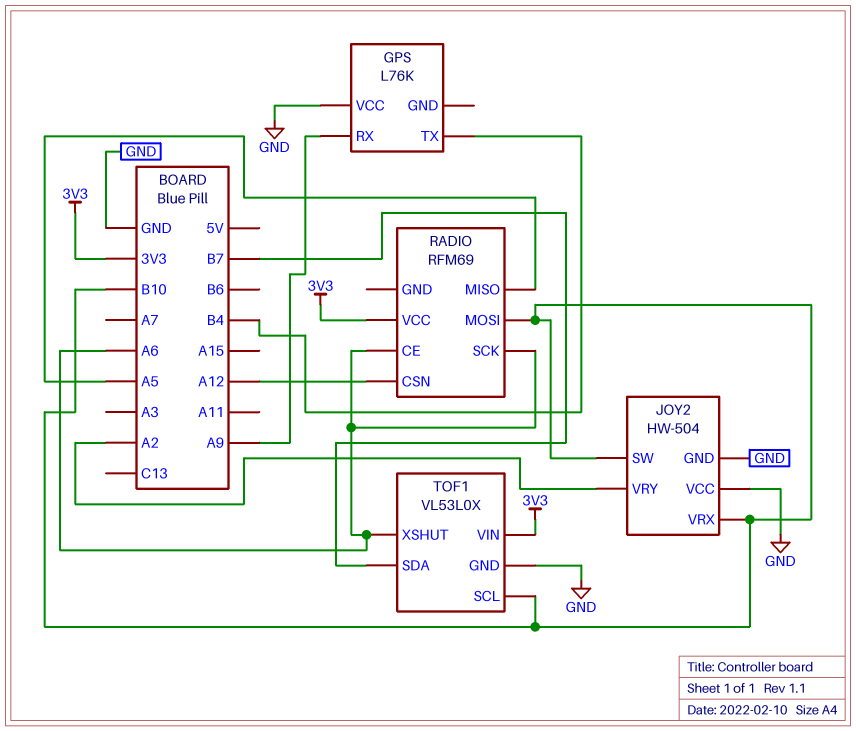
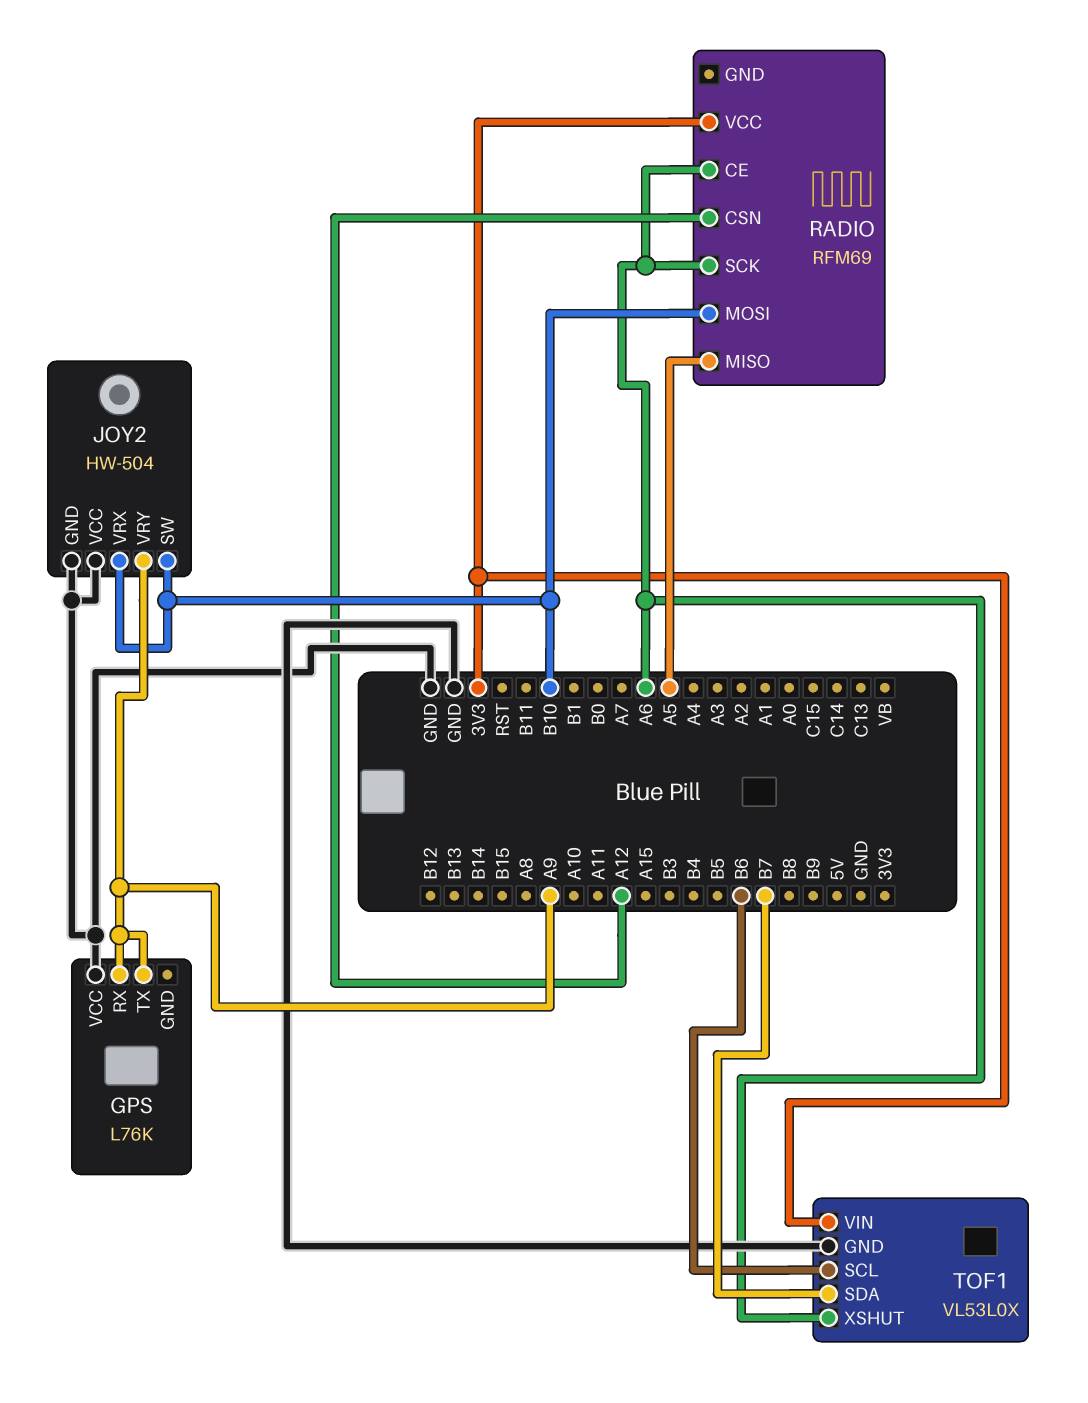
GPS pin TX: B4 -> A9
JOY2 pin VRY: A2 -> A9
TOF1 pin SCL: B10 -> B6

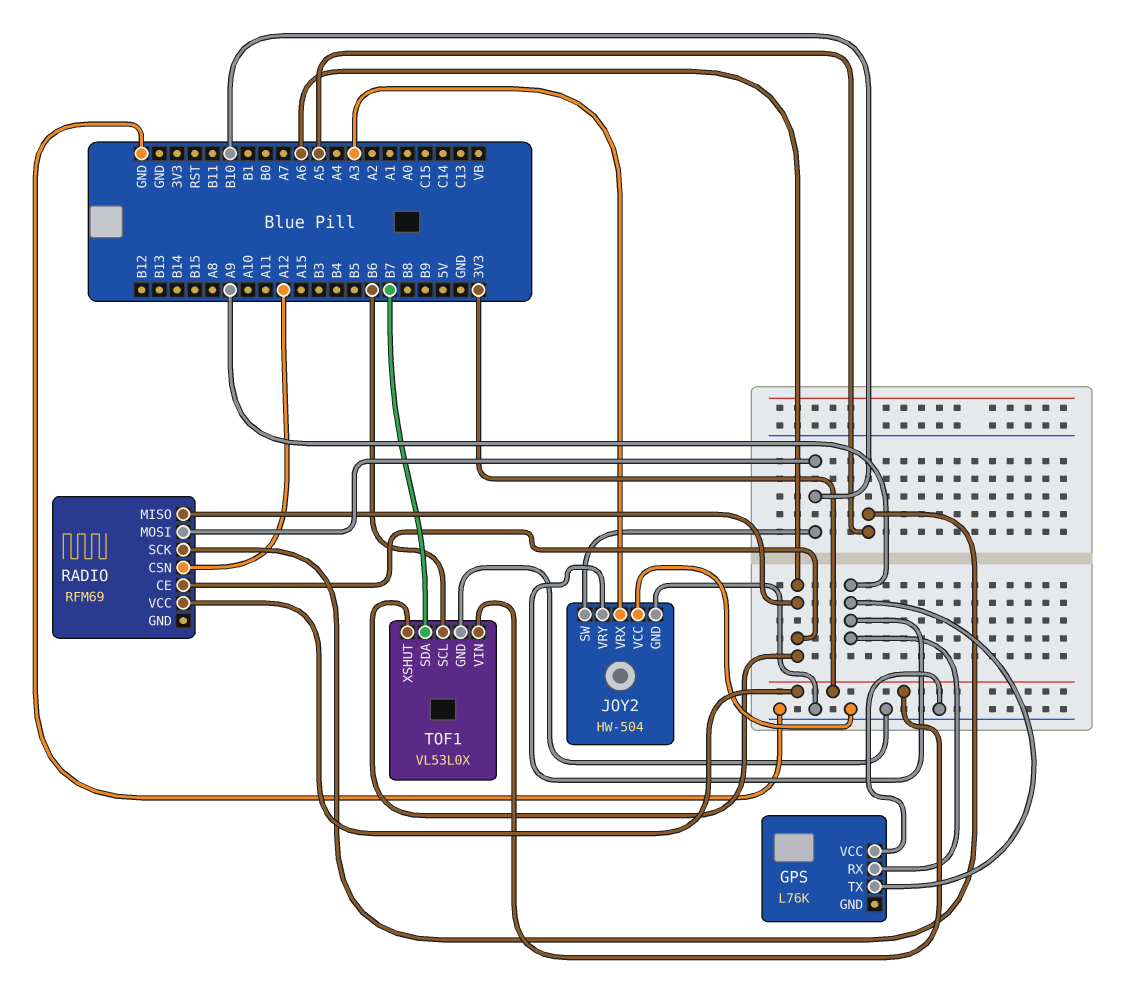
JOY2 pin VRX: B10 -> A3
RADIO pin MISO: A5 -> A6
RADIO pin SCK: A6 -> A5

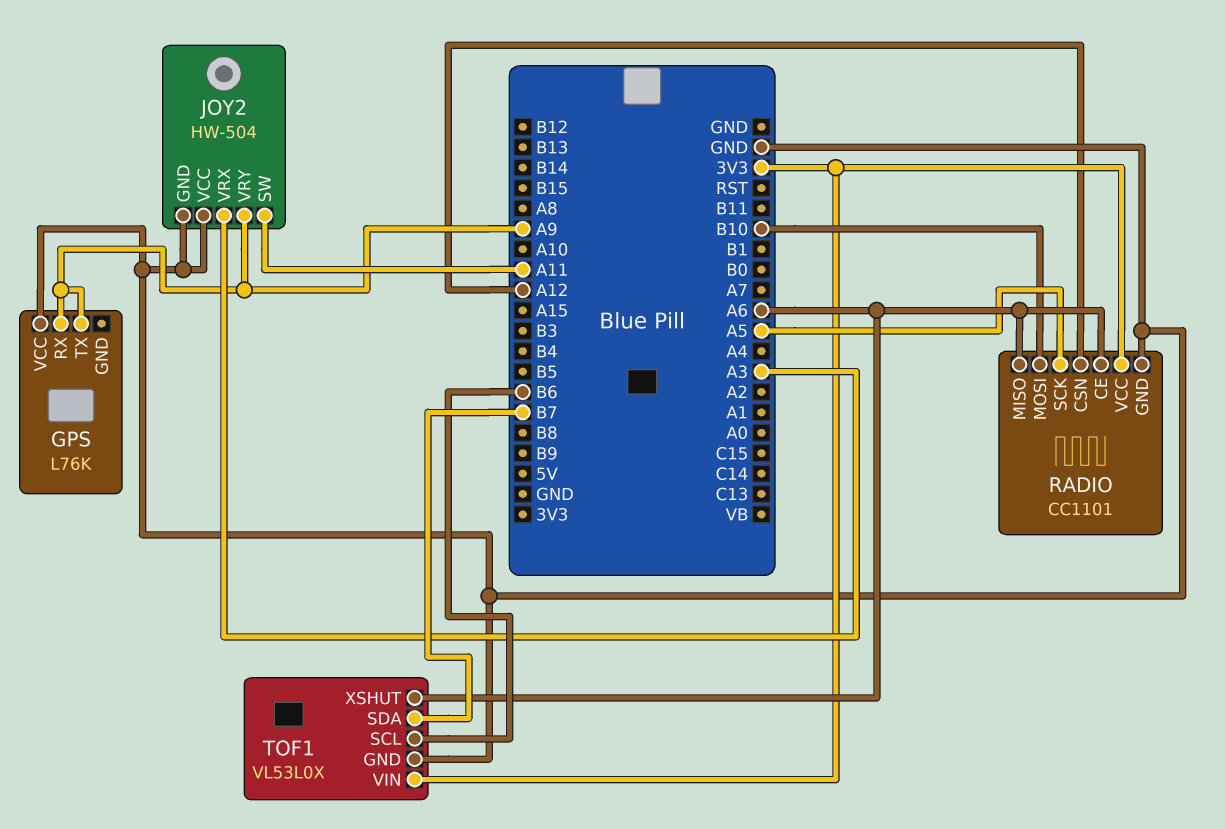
JOY2 pin SW: B10 -> A11
RADIO: RFM69 -> CC1101
RADIO pin GND: none -> GND

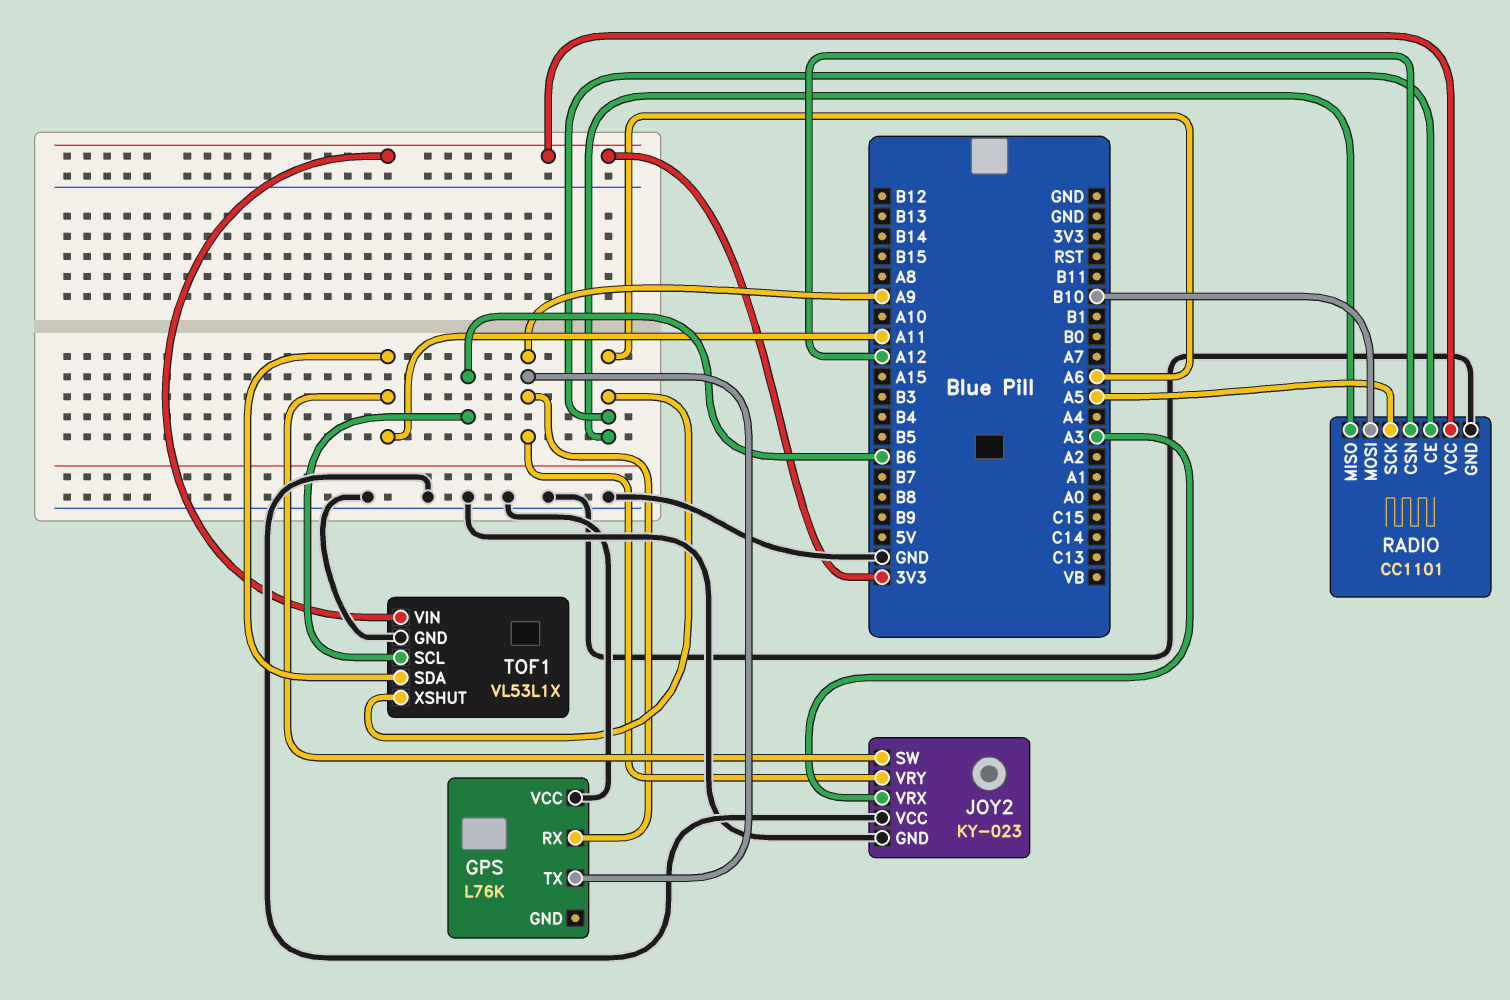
JOY2: HW-504 -> KY-023
TOF1: VL53L0X -> VL53L1X
TOF1 pin SDA: B7 -> A11

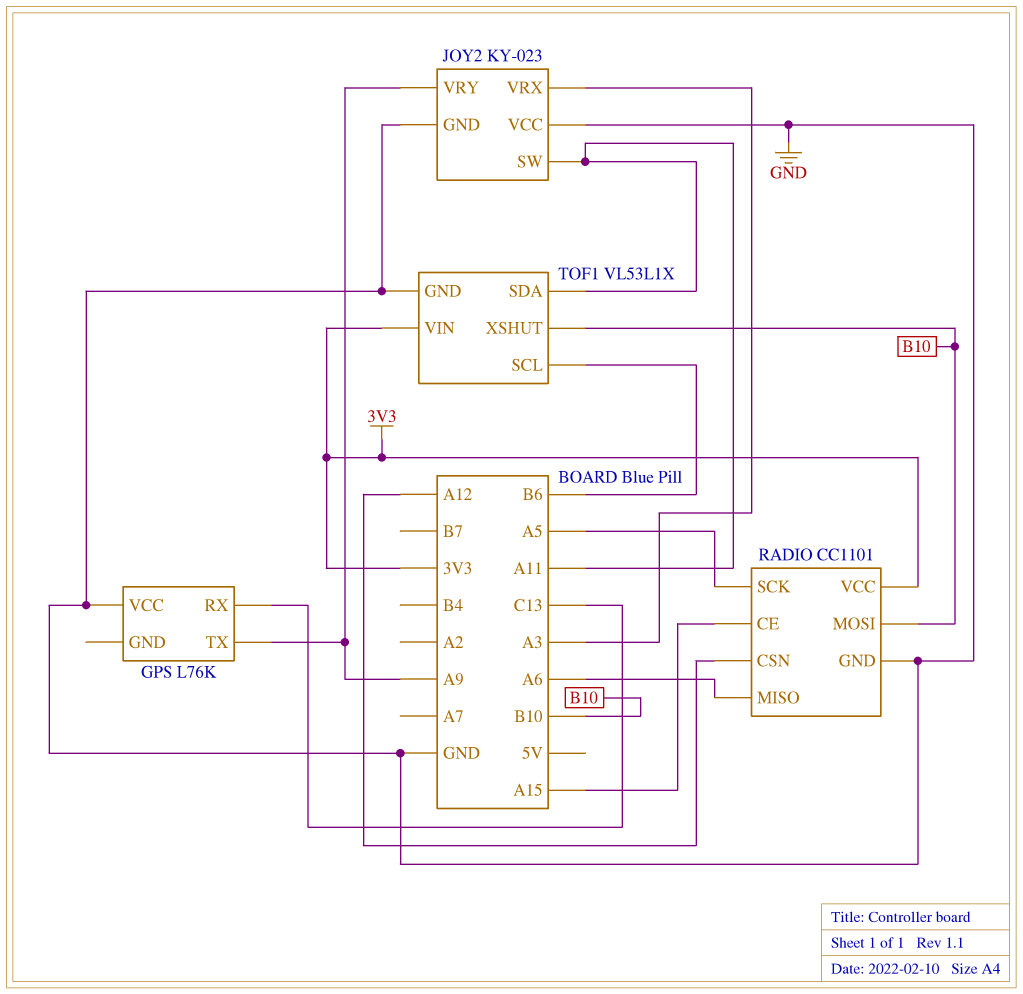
GPS pin RX: A9 -> C13
RADIO pin CE: A6 -> A15
TOF1 pin XSHUT: A6 -> B10

